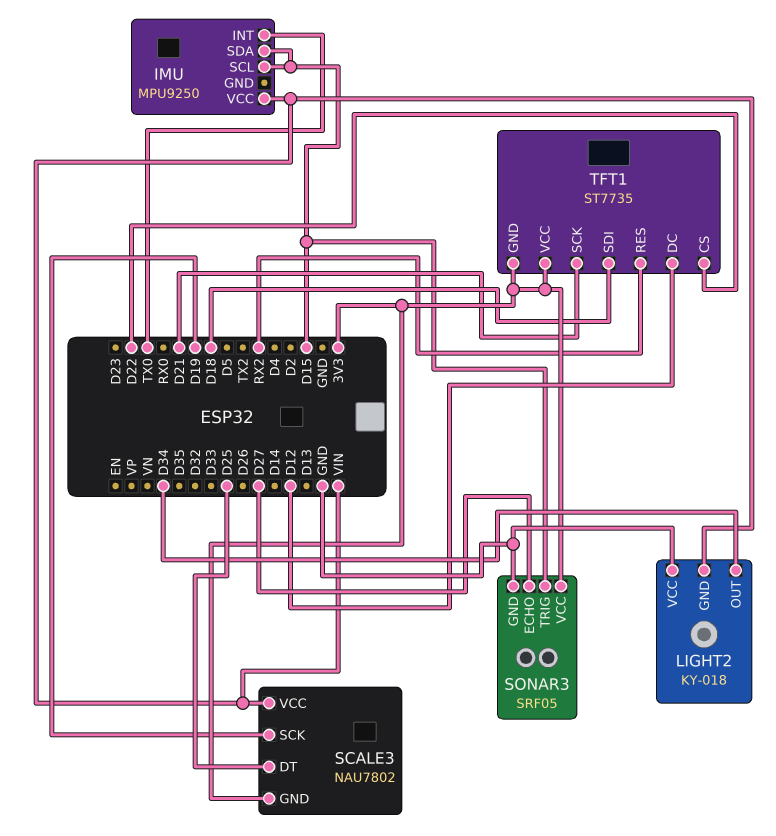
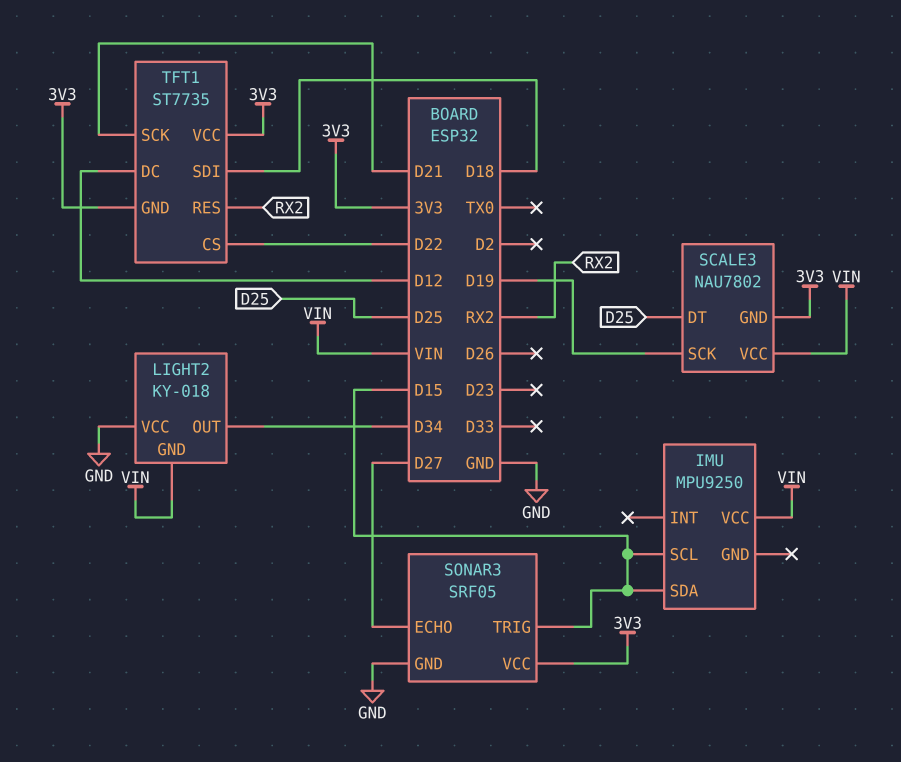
IMU pin INT: TX0 -> none

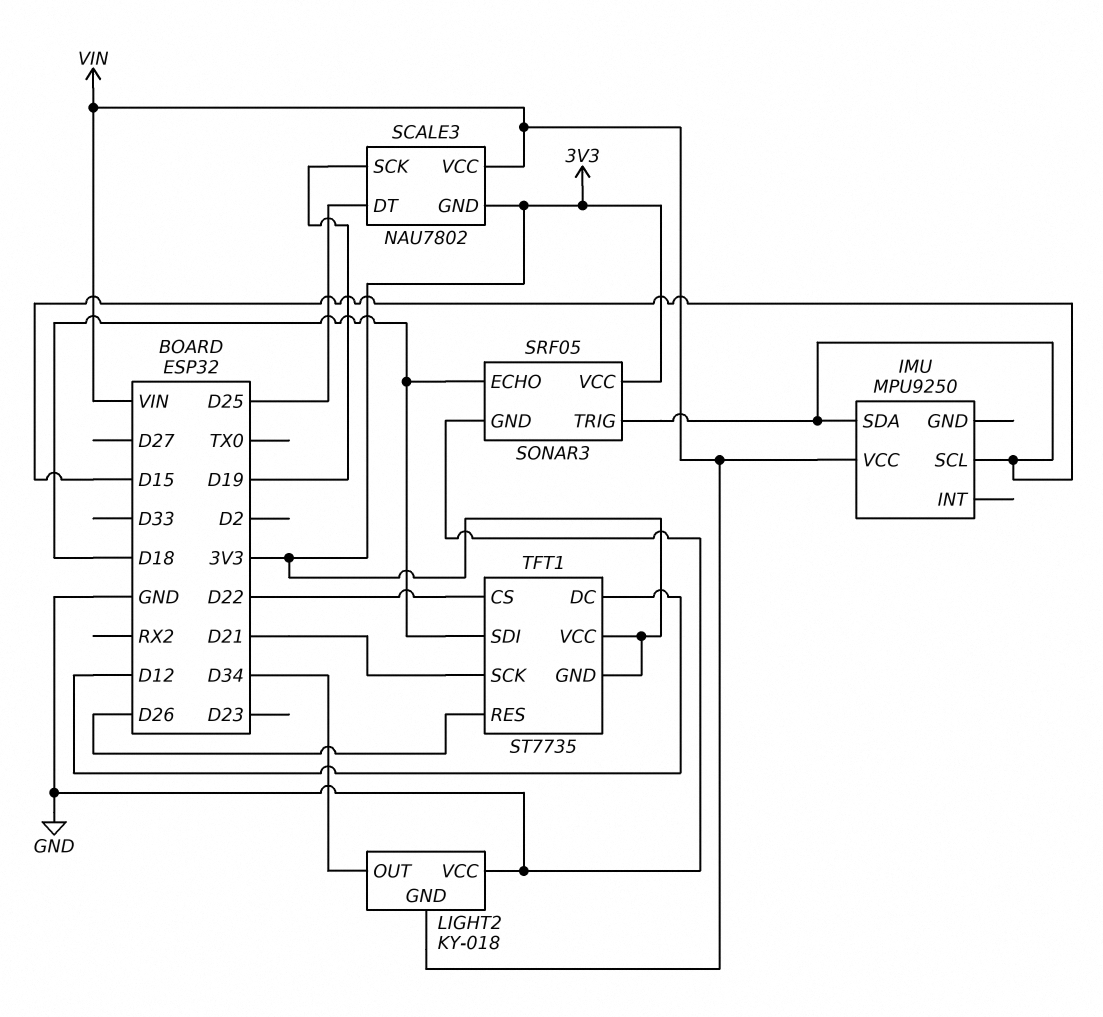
SONAR3 pin ECHO: D27 -> D18
TFT1 pin RES: RX2 -> D26

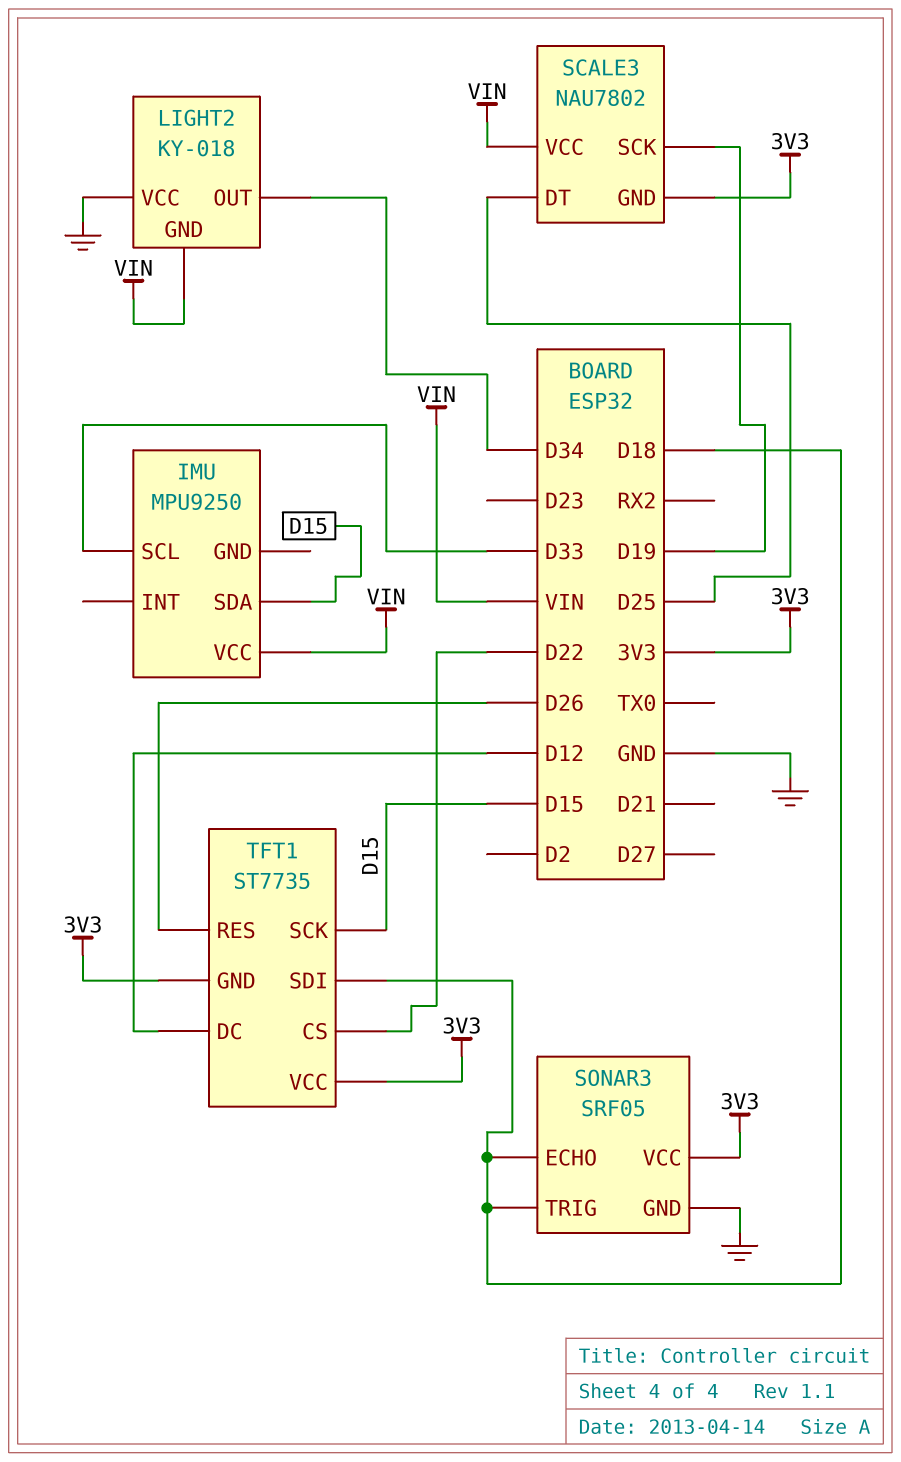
IMU pin SCL: D15 -> D33
SONAR3 pin TRIG: D15 -> D18
TFT1 pin SCK: D21 -> D15

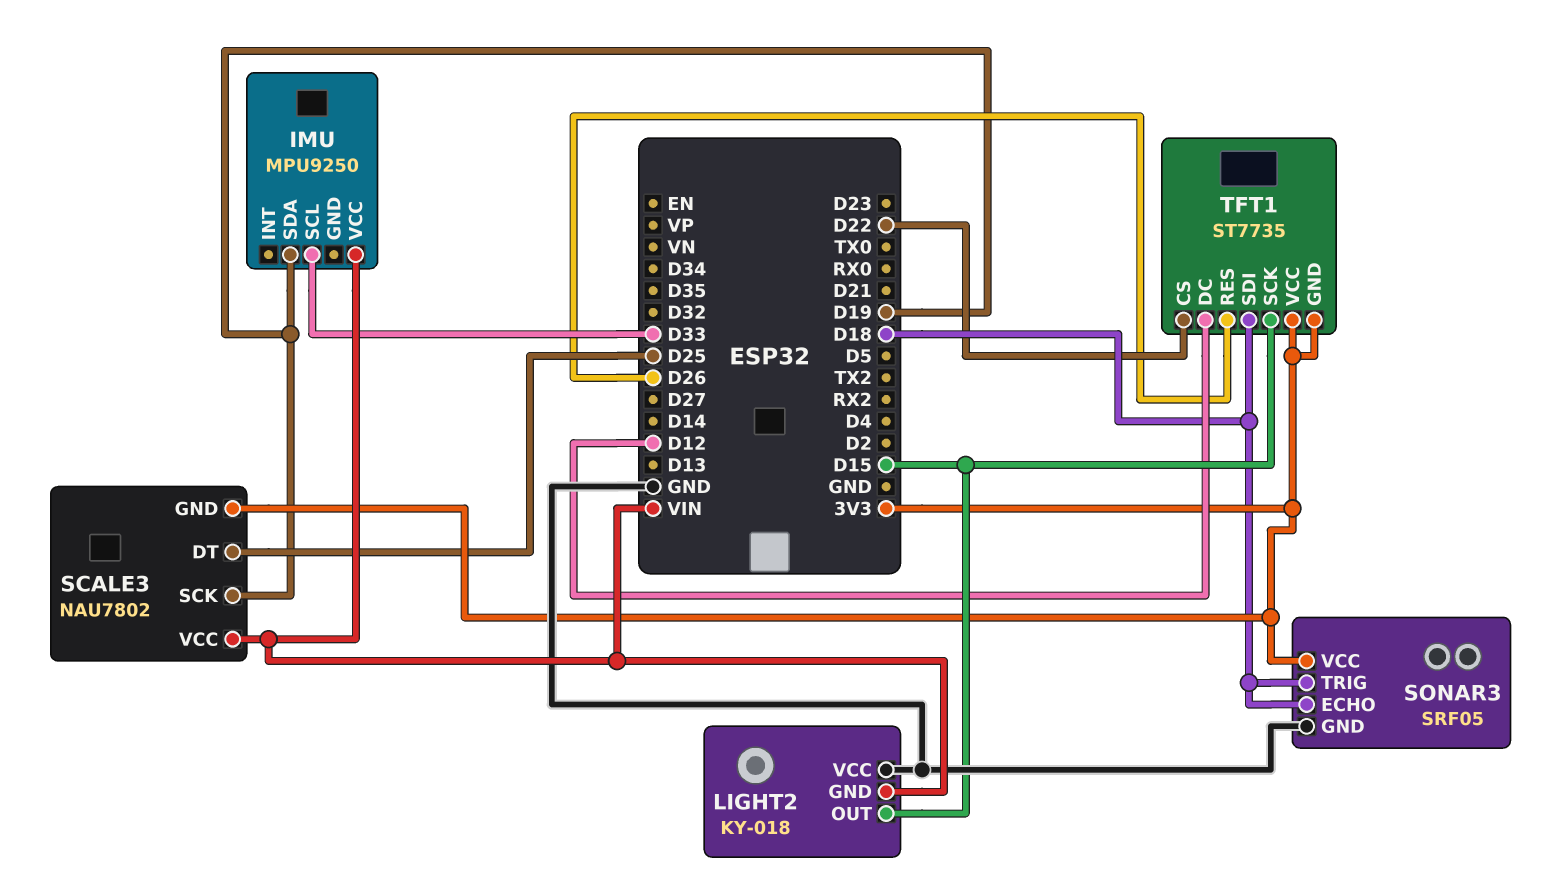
IMU pin SDA: D15 -> D19
LIGHT2 pin OUT: D34 -> D15

